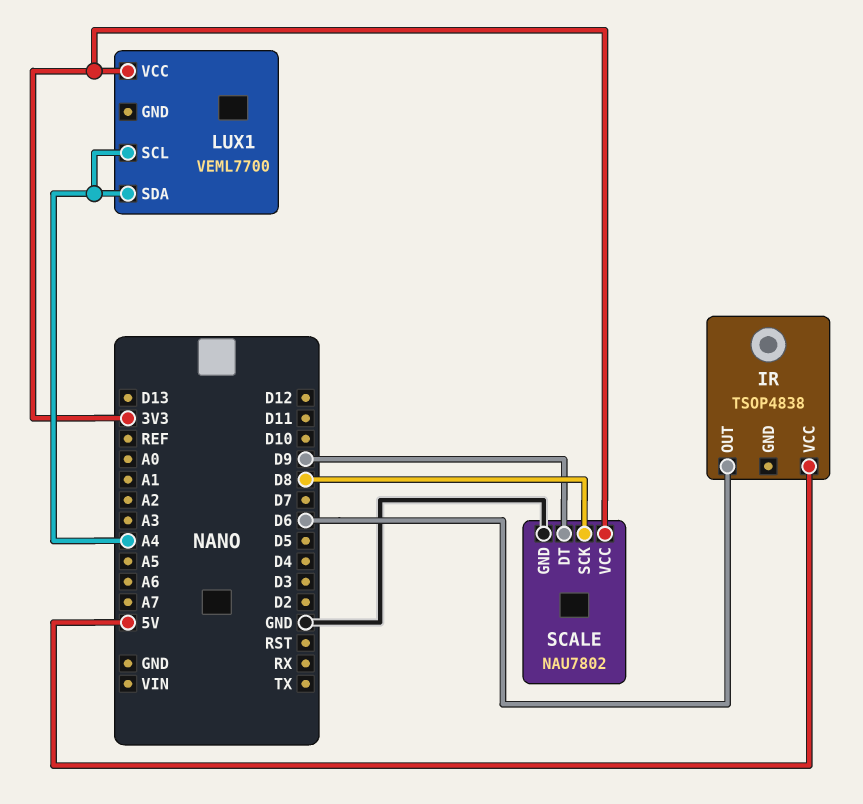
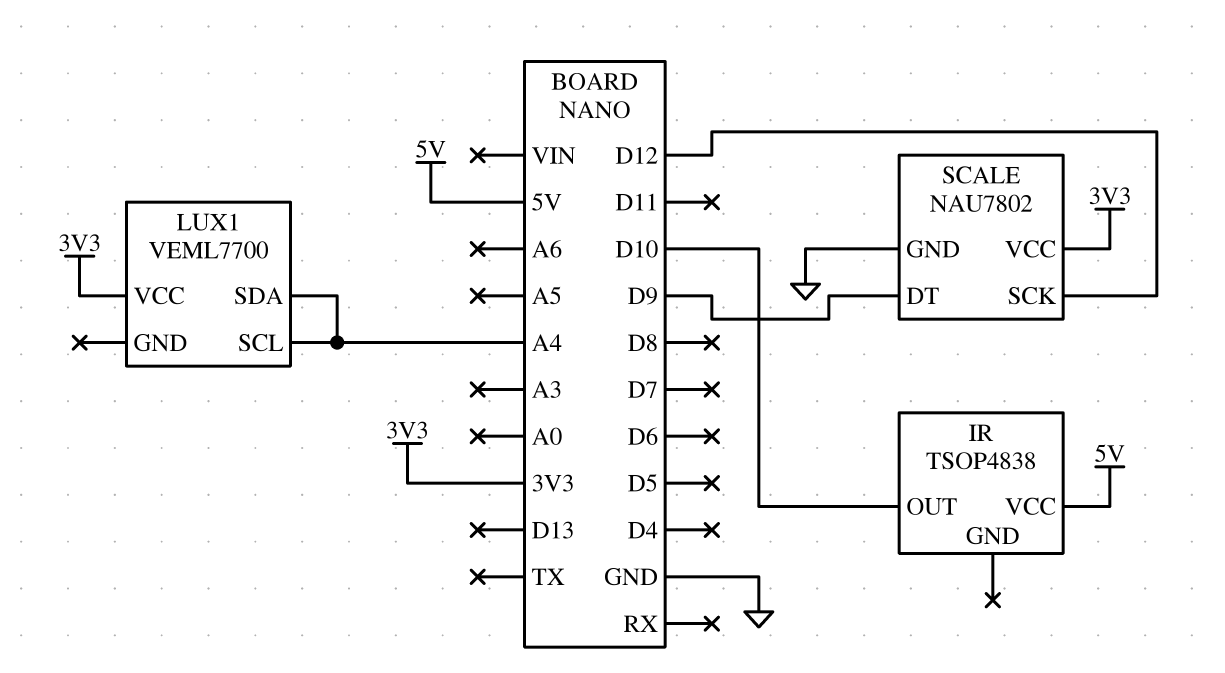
IR pin OUT: D6 -> D10
SCALE pin SCK: D8 -> D12

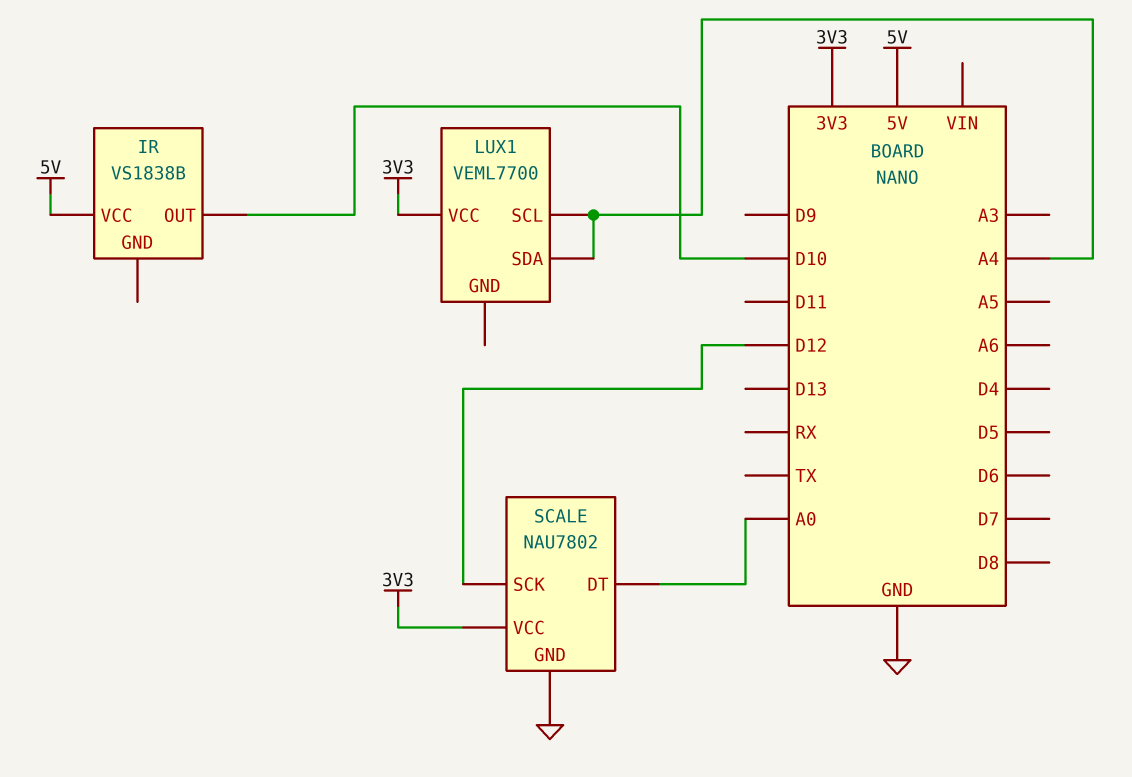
IR: TSOP4838 -> VS1838B
SCALE pin DT: D9 -> A0

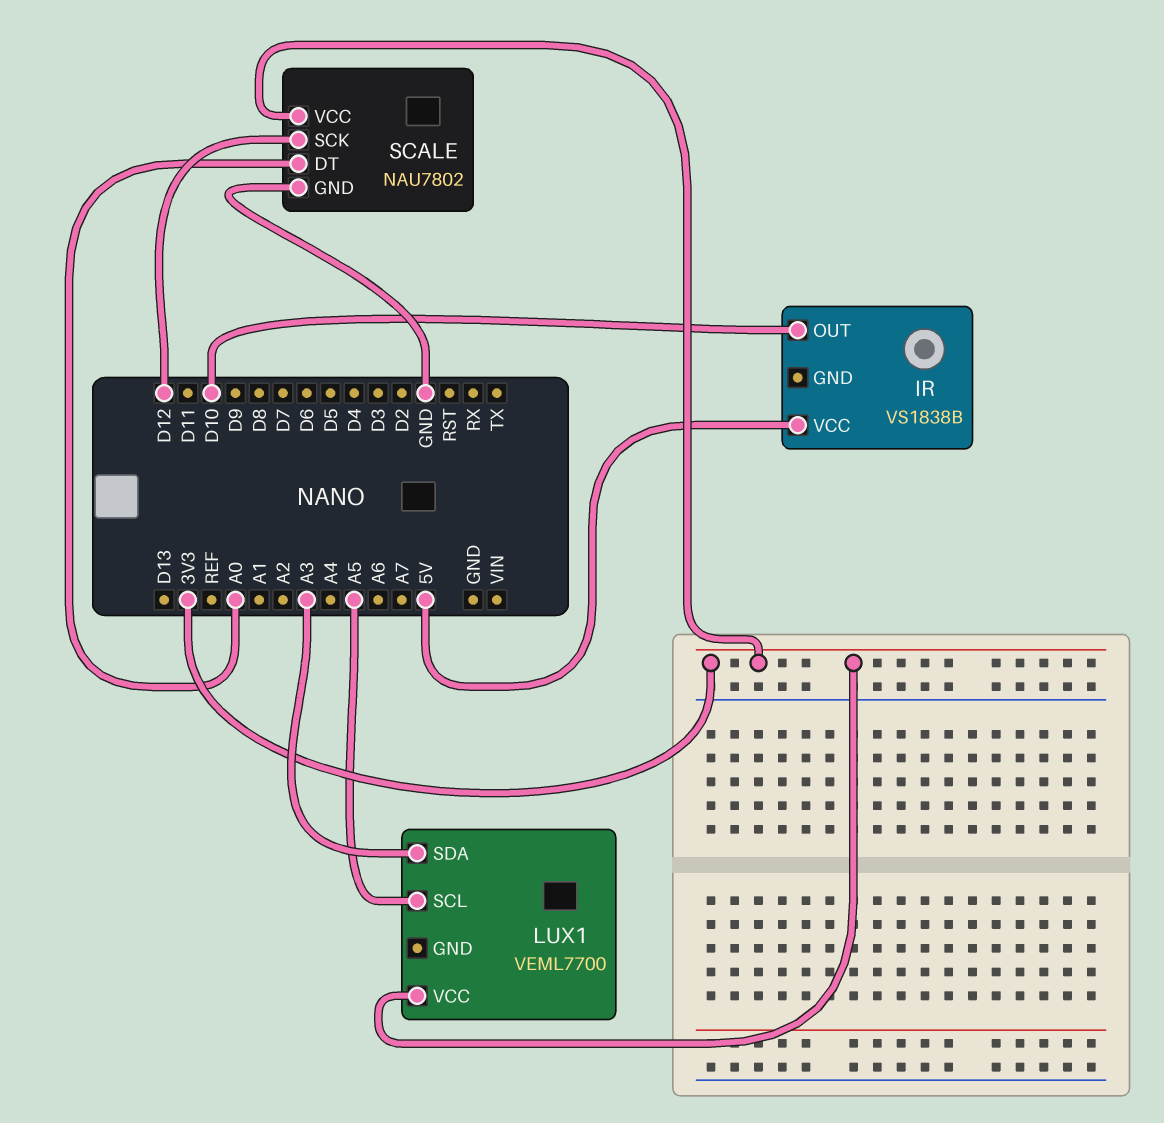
LUX1 pin SCL: A4 -> A5
LUX1 pin SDA: A4 -> A3

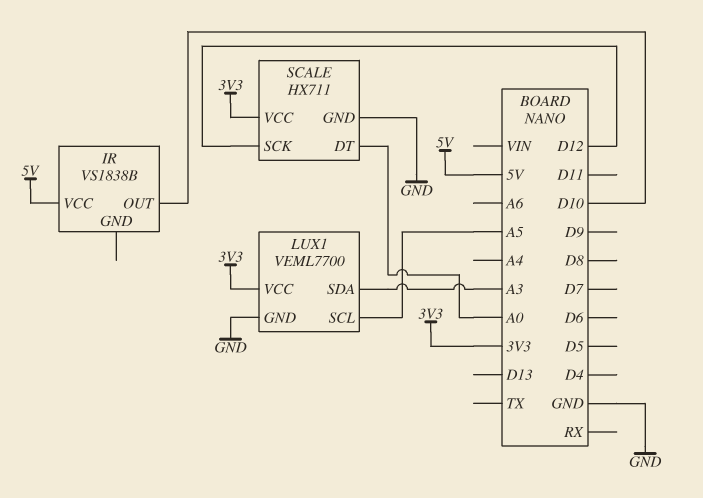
LUX1 pin GND: none -> GND
SCALE: NAU7802 -> HX711

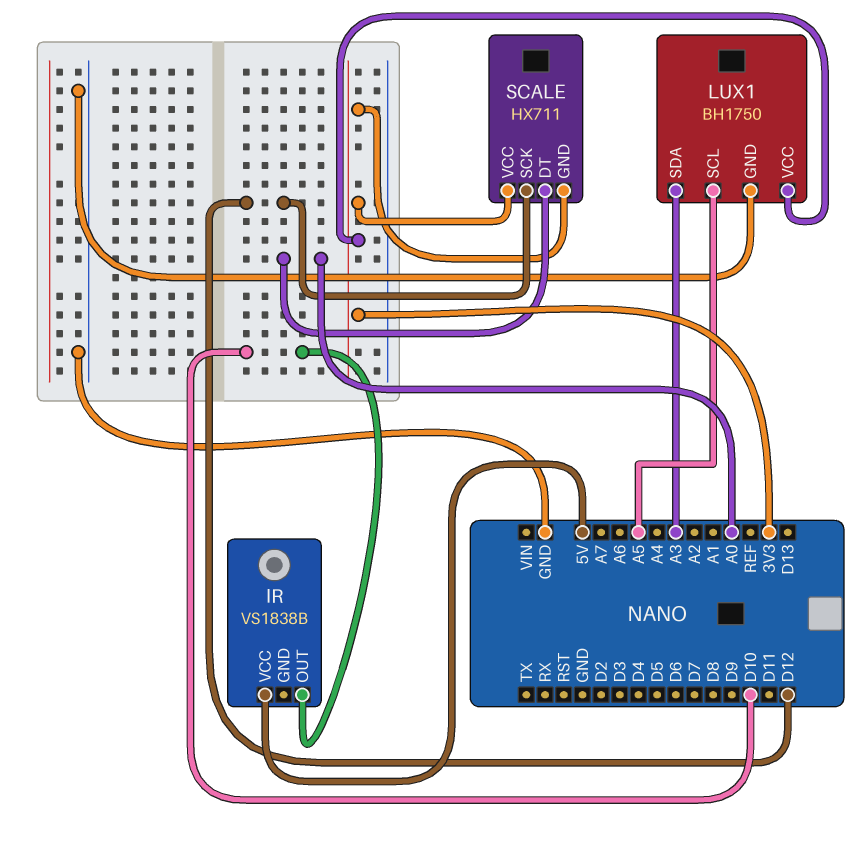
LUX1: VEML7700 -> BH1750
SCALE pin GND: GND -> 3V3

